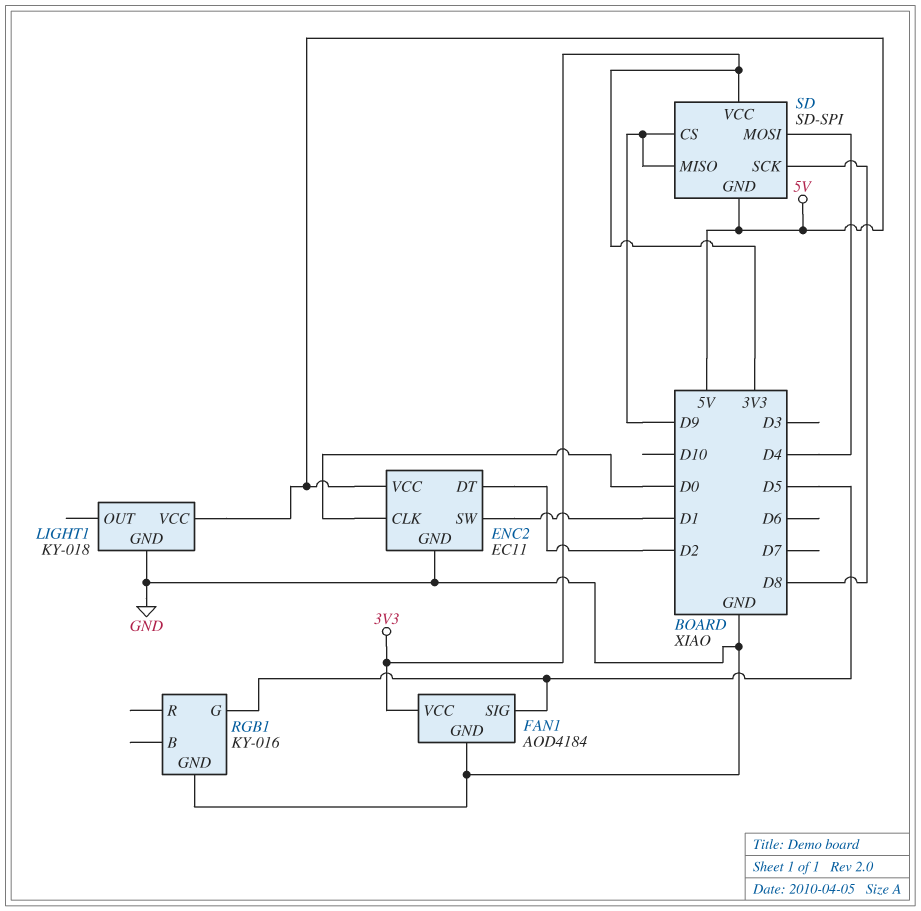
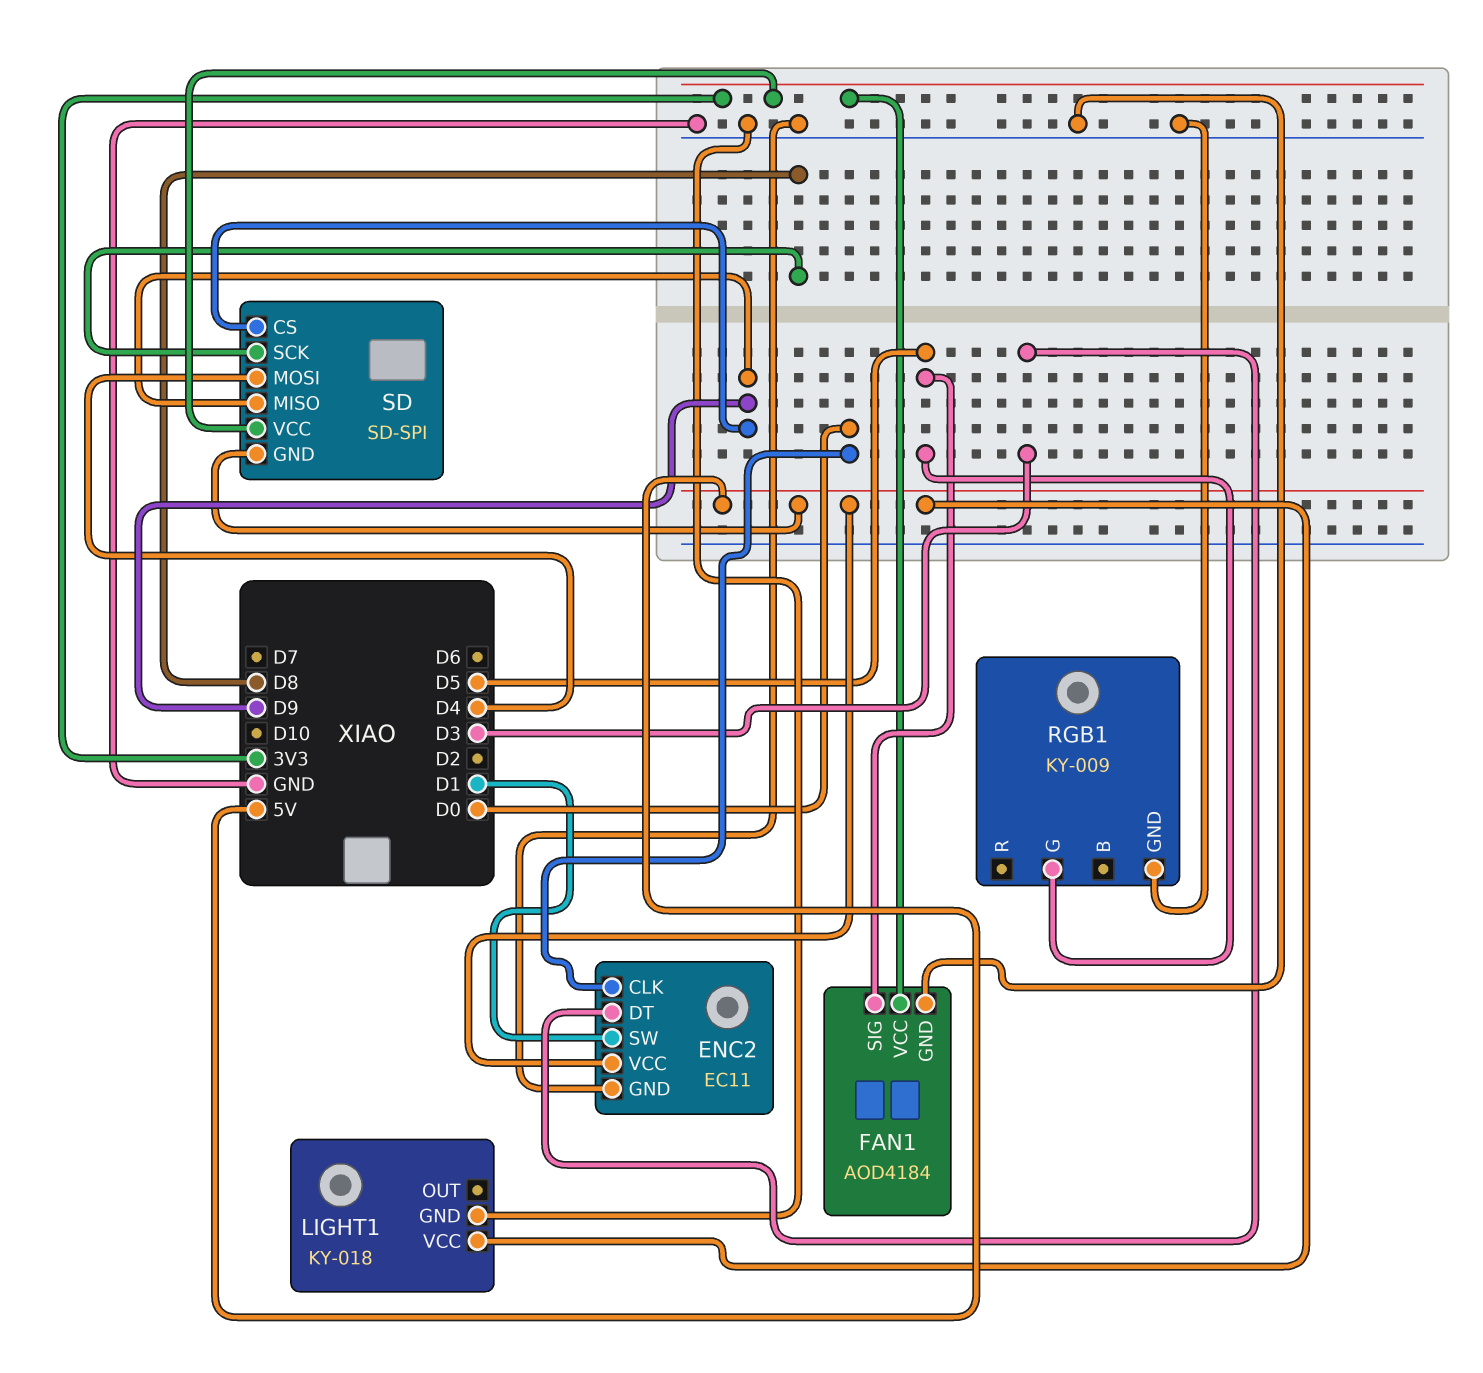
ENC2 pin DT: D2 -> D3
RGB1: KY-016 -> KY-009

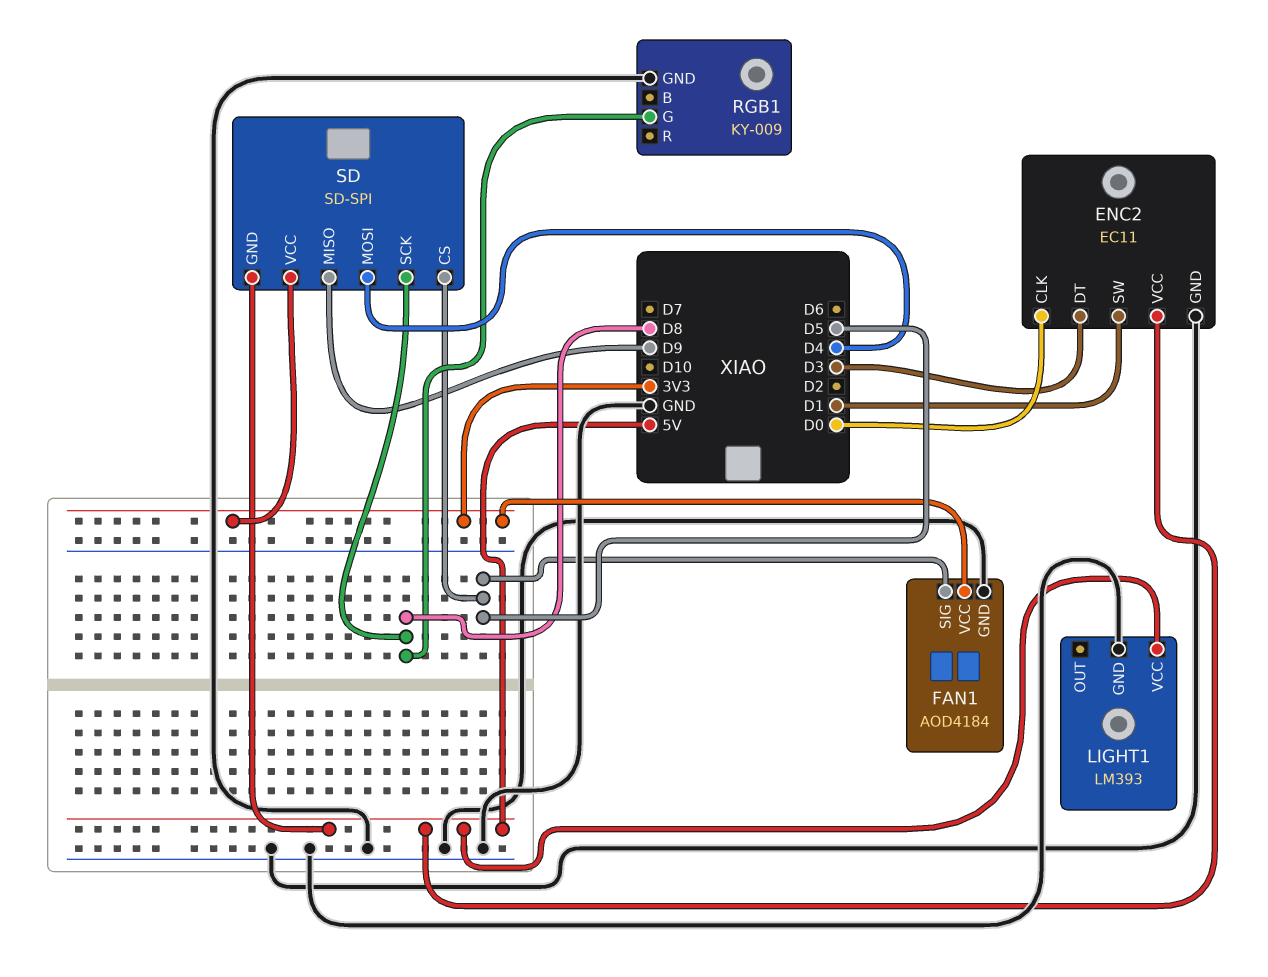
LIGHT1: KY-018 -> LM393
RGB1 pin G: D5 -> D8
SD pin CS: D9 -> D5

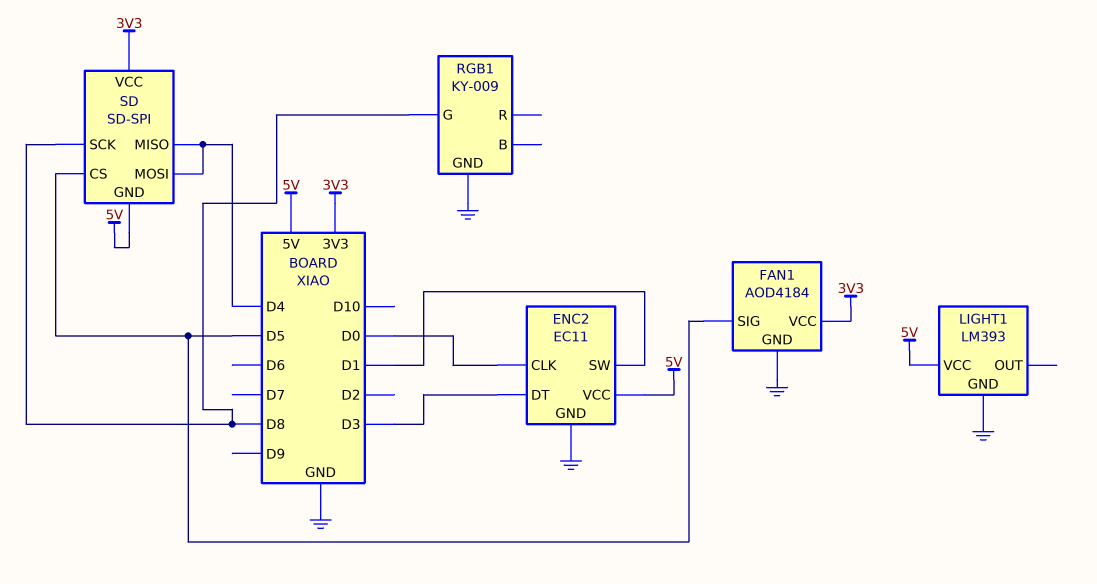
SD pin MISO: D9 -> D4

